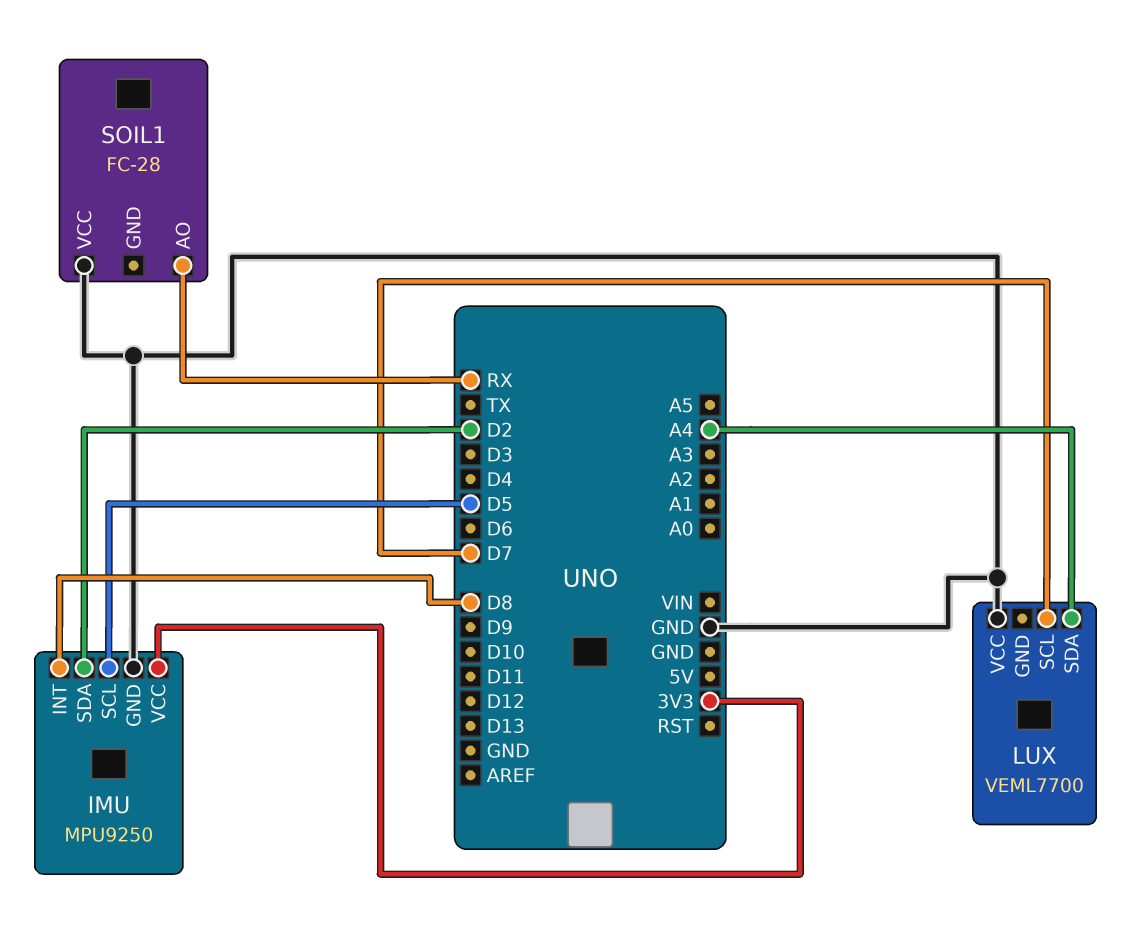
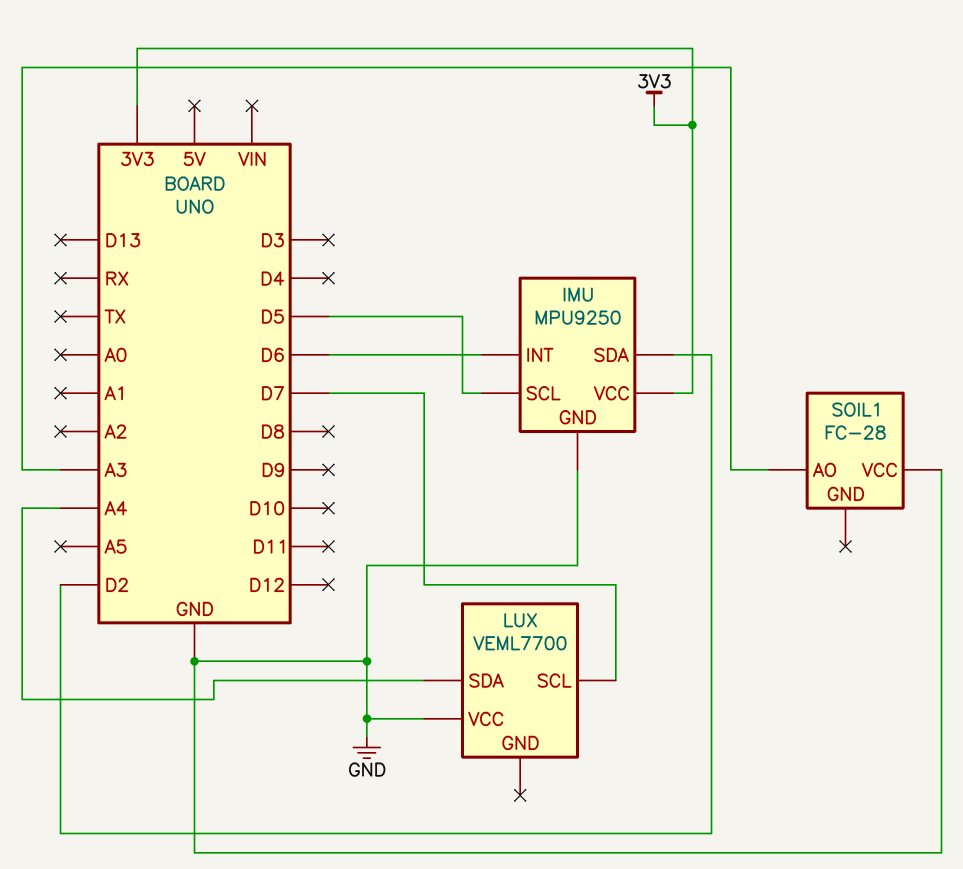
IMU pin INT: D8 -> D6
SOIL1 pin AO: RX -> A3

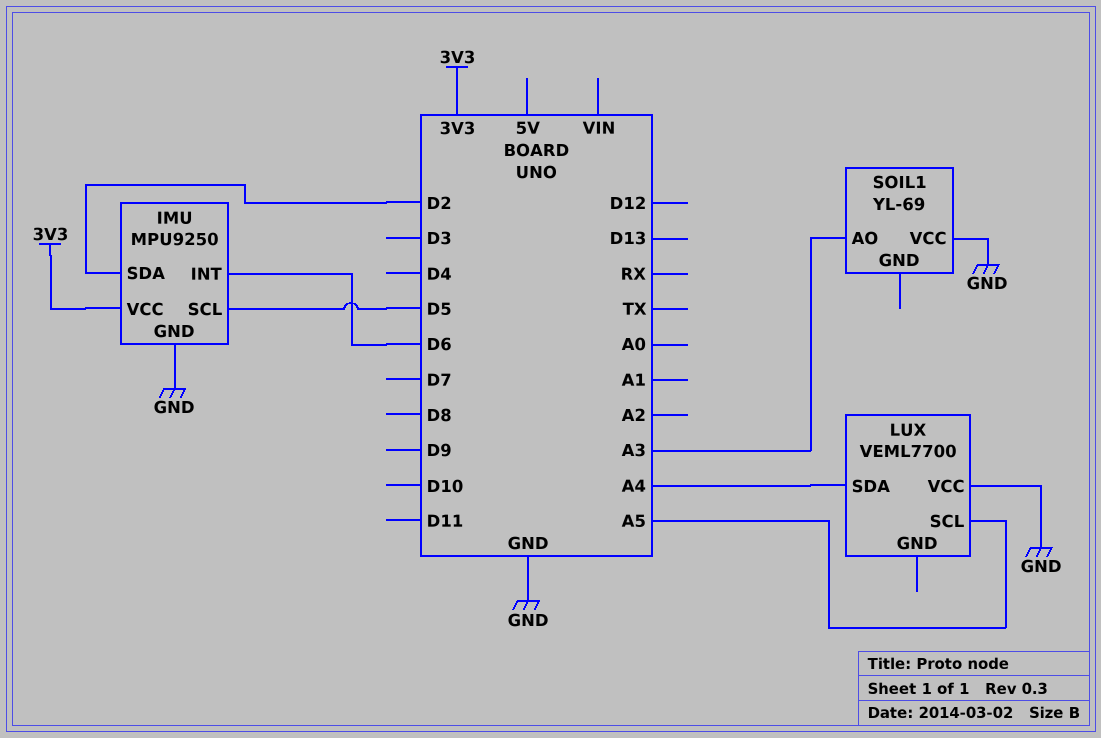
LUX pin SCL: D7 -> A5
SOIL1: FC-28 -> YL-69

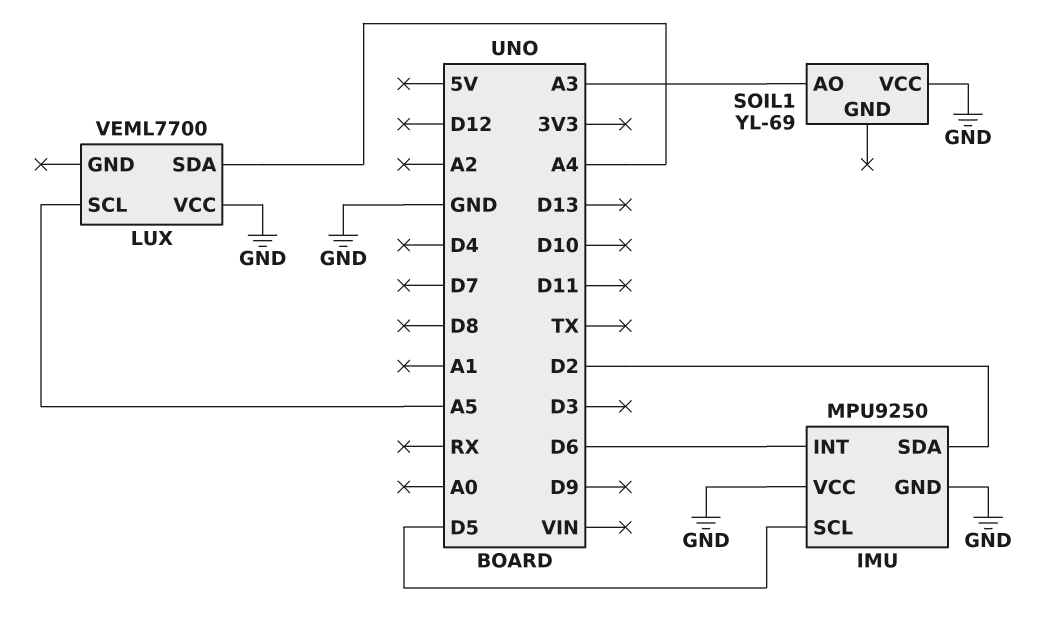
IMU pin VCC: 3V3 -> GND

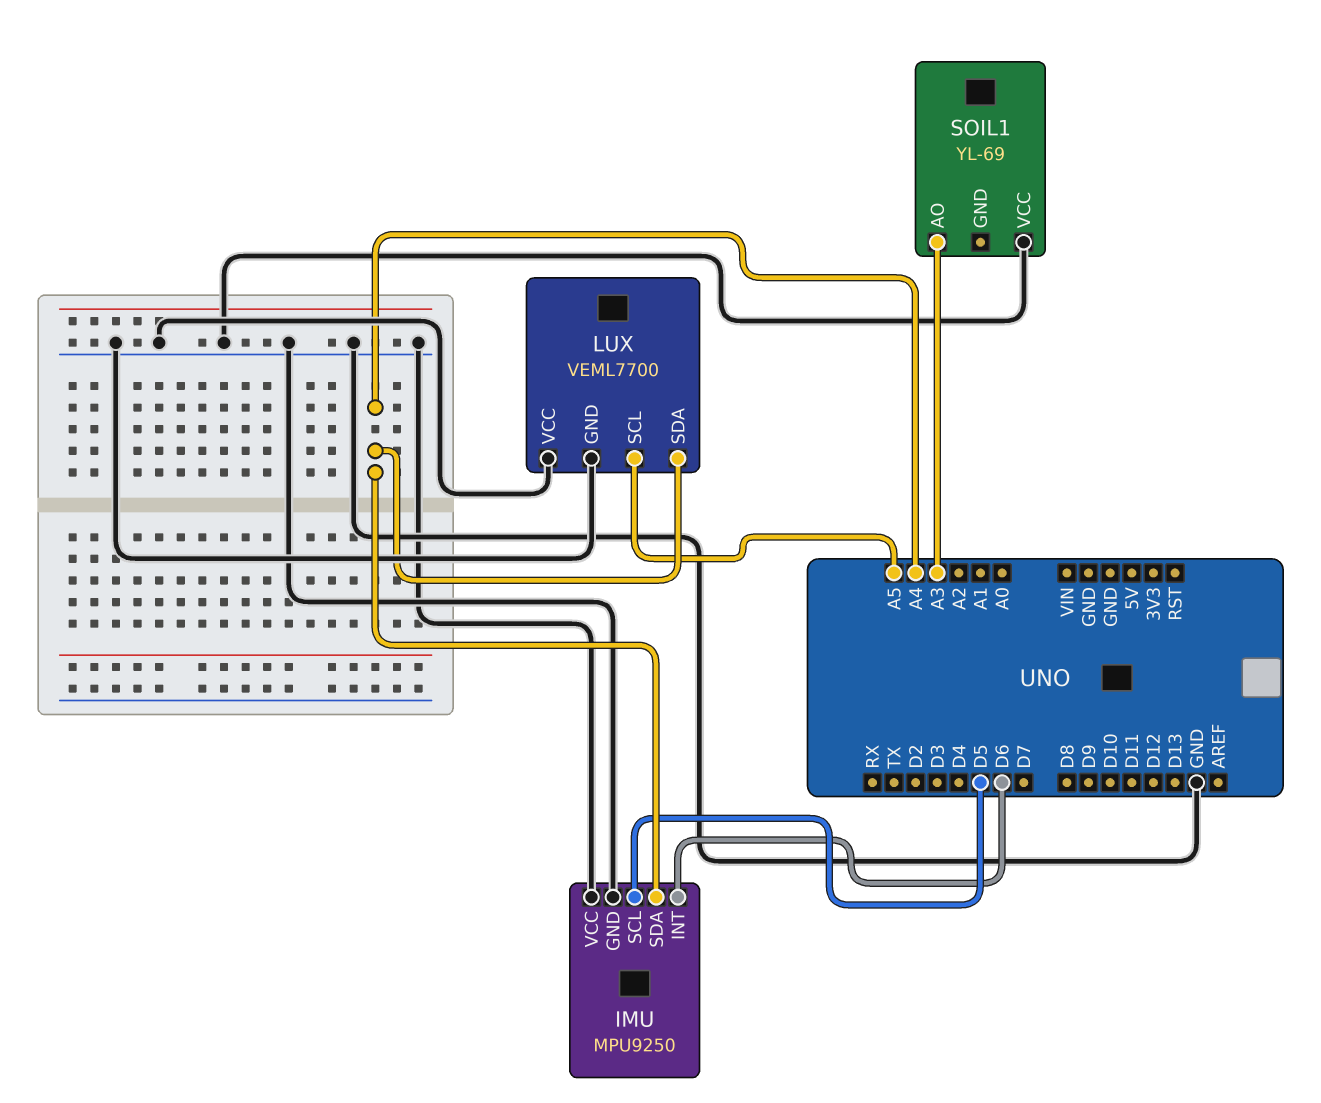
IMU pin SDA: D2 -> A4
LUX pin GND: none -> GND

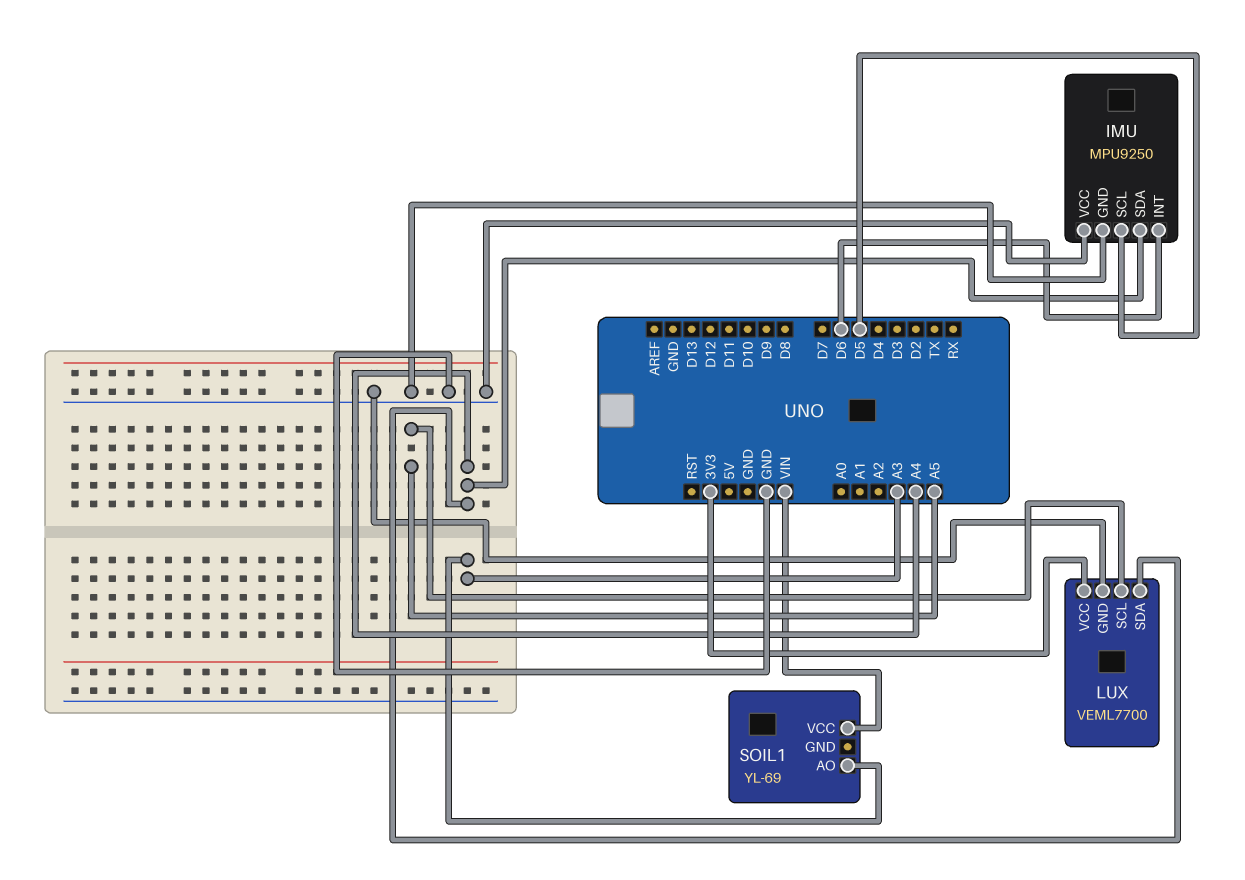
LUX pin VCC: GND -> 3V3
SOIL1 pin VCC: GND -> VIN

